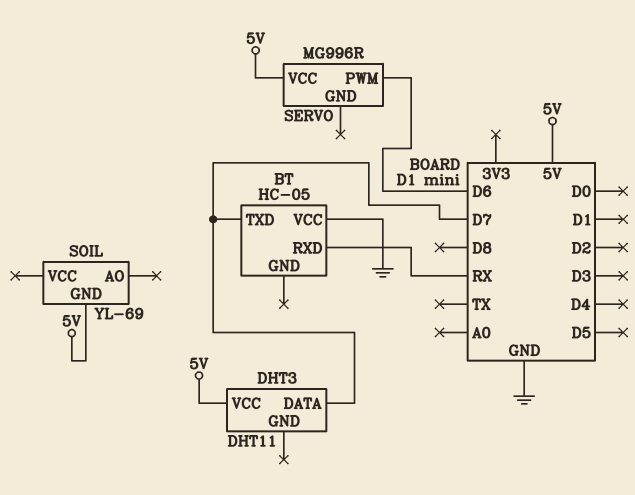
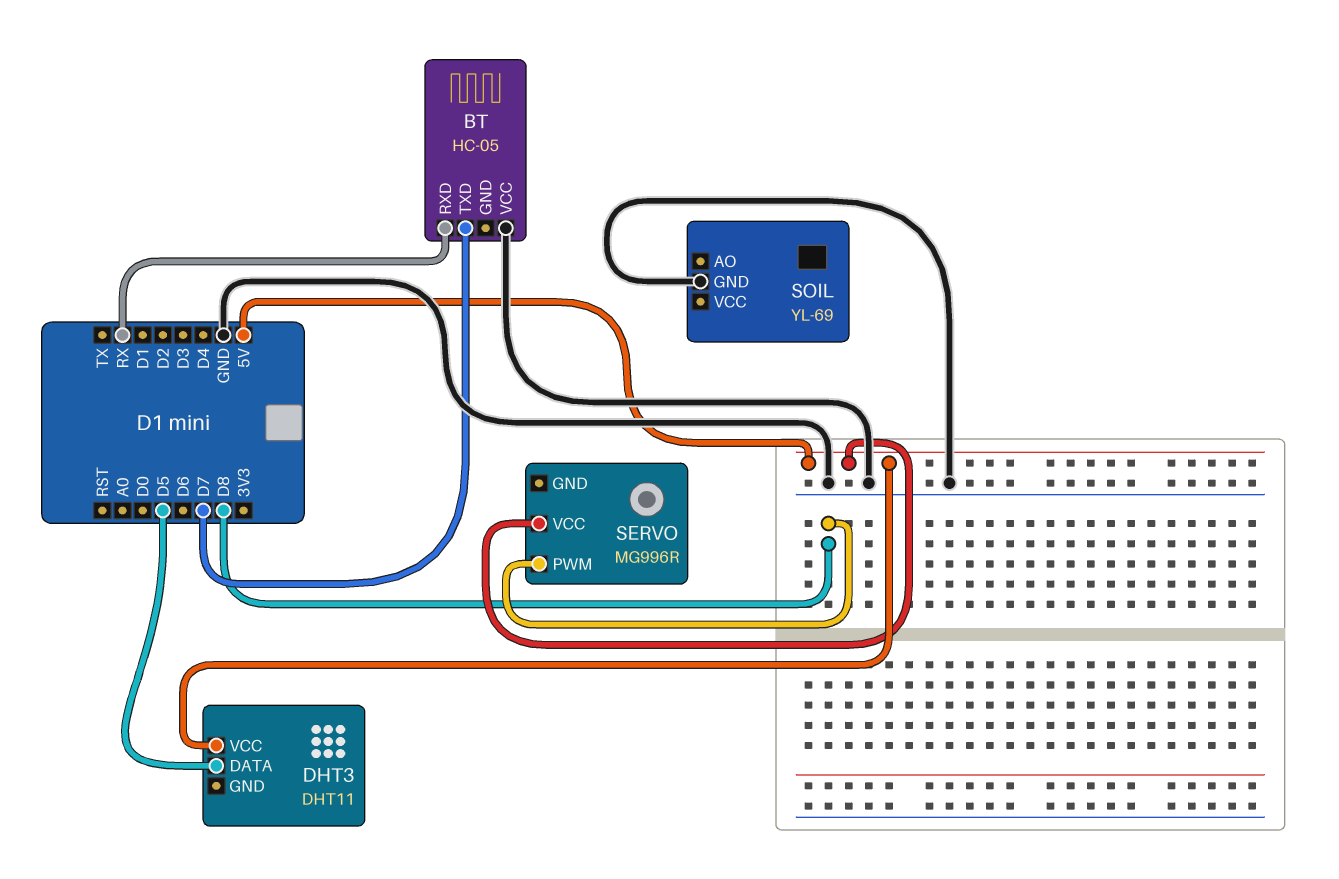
DHT3 pin DATA: D7 -> D5
SERVO pin PWM: D6 -> D8
SOIL pin GND: 5V -> GND

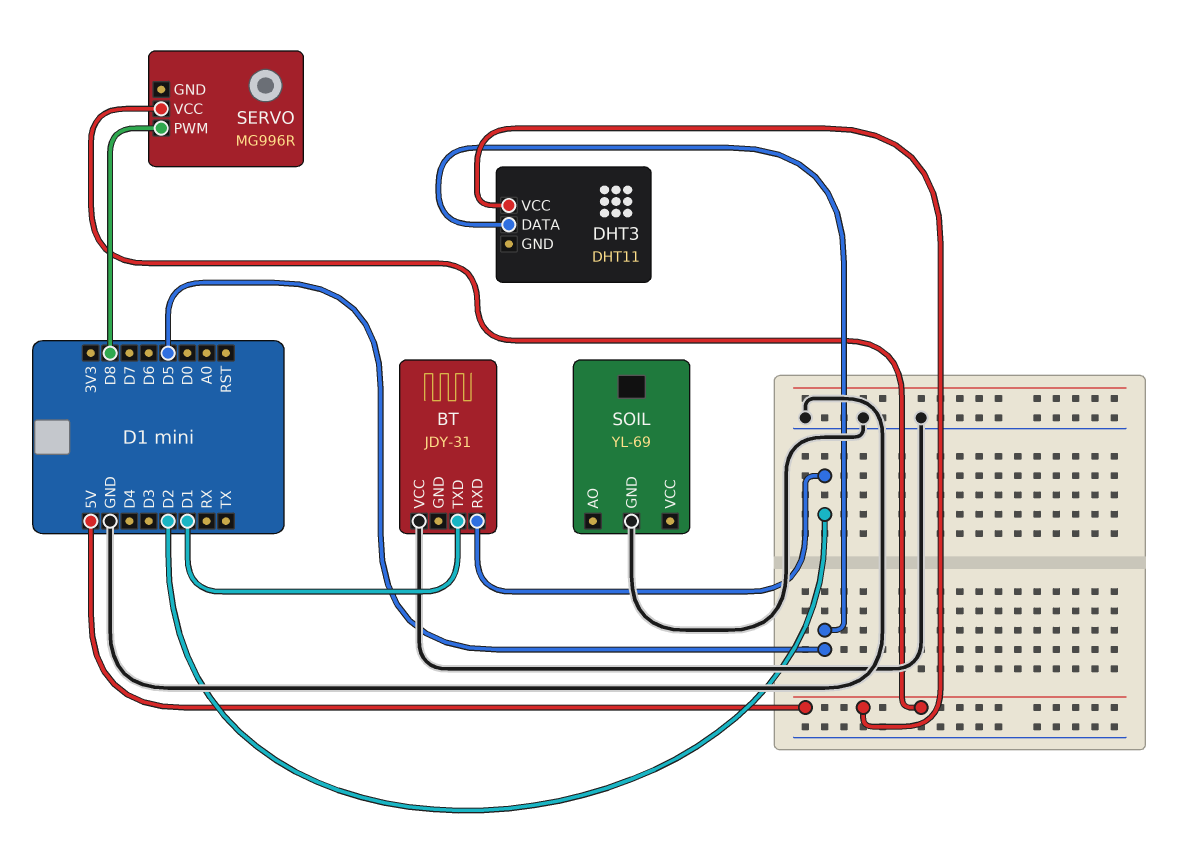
BT: HC-05 -> JDY-31
BT pin RXD: RX -> D2
BT pin TXD: D7 -> D1

